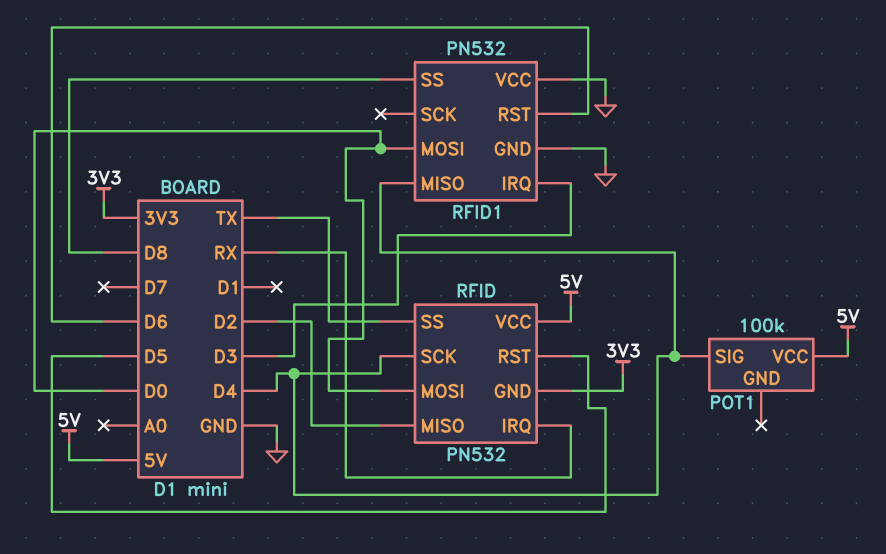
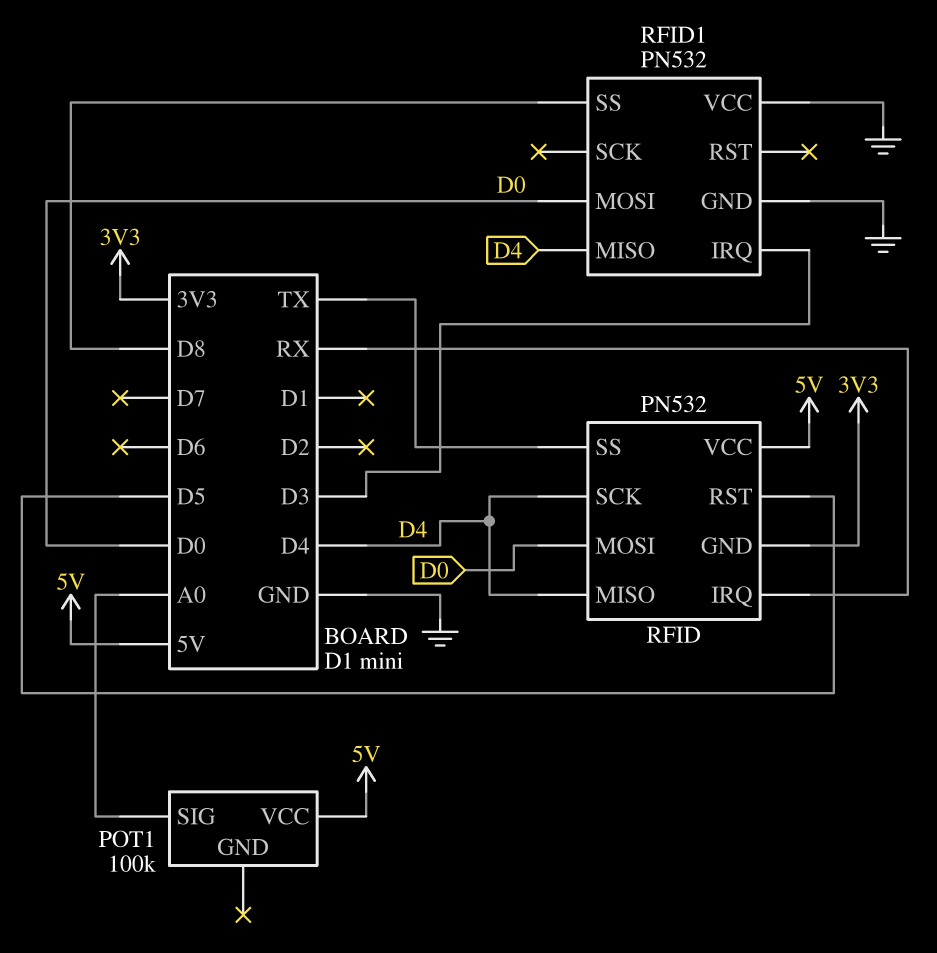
POT1 pin SIG: D4 -> A0
RFID pin MISO: D2 -> D4
RFID1 pin RST: D6 -> none

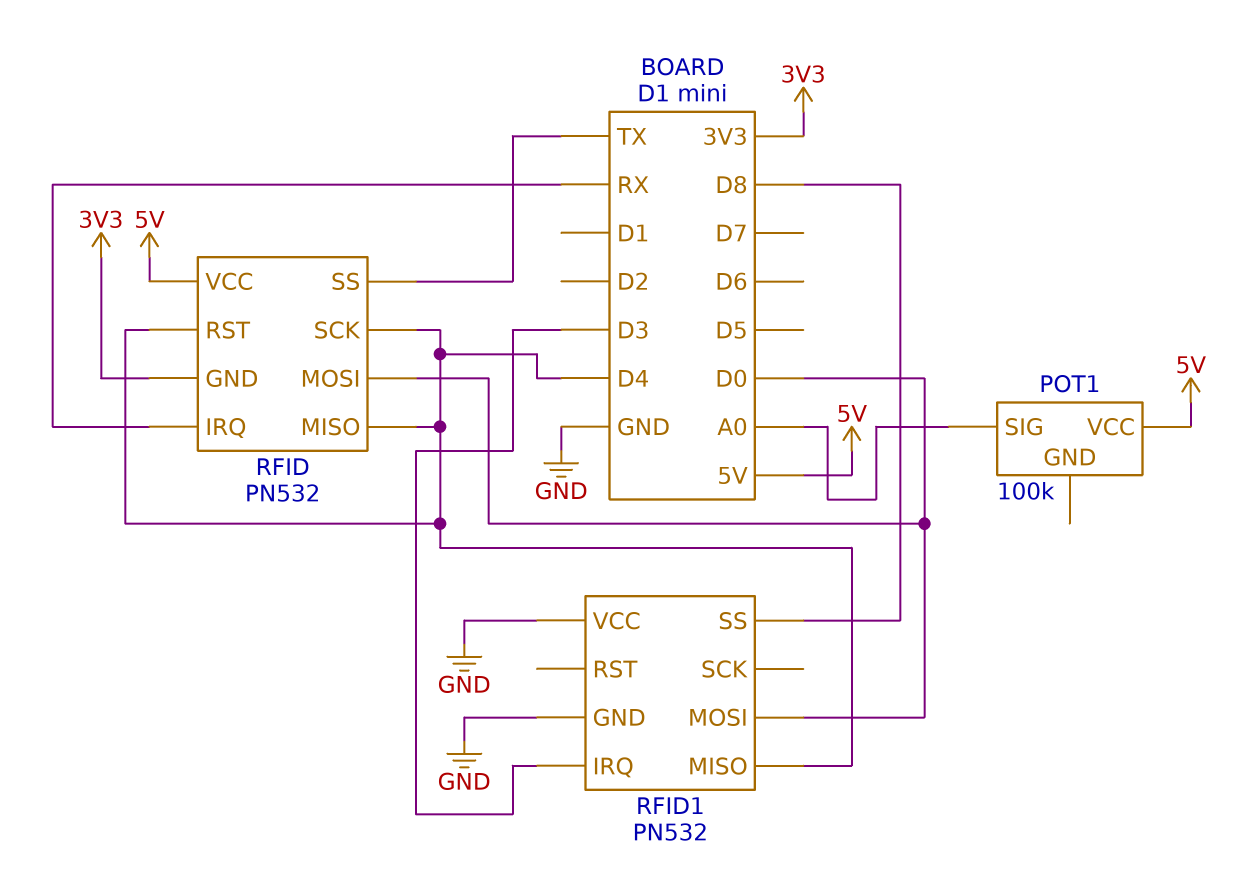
RFID pin RST: D5 -> D4

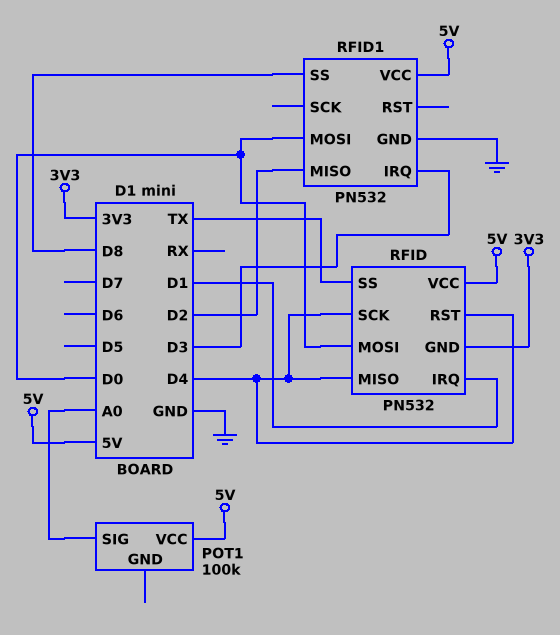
RFID pin IRQ: RX -> D1
RFID1 pin MISO: D4 -> D2
RFID1 pin VCC: GND -> 5V

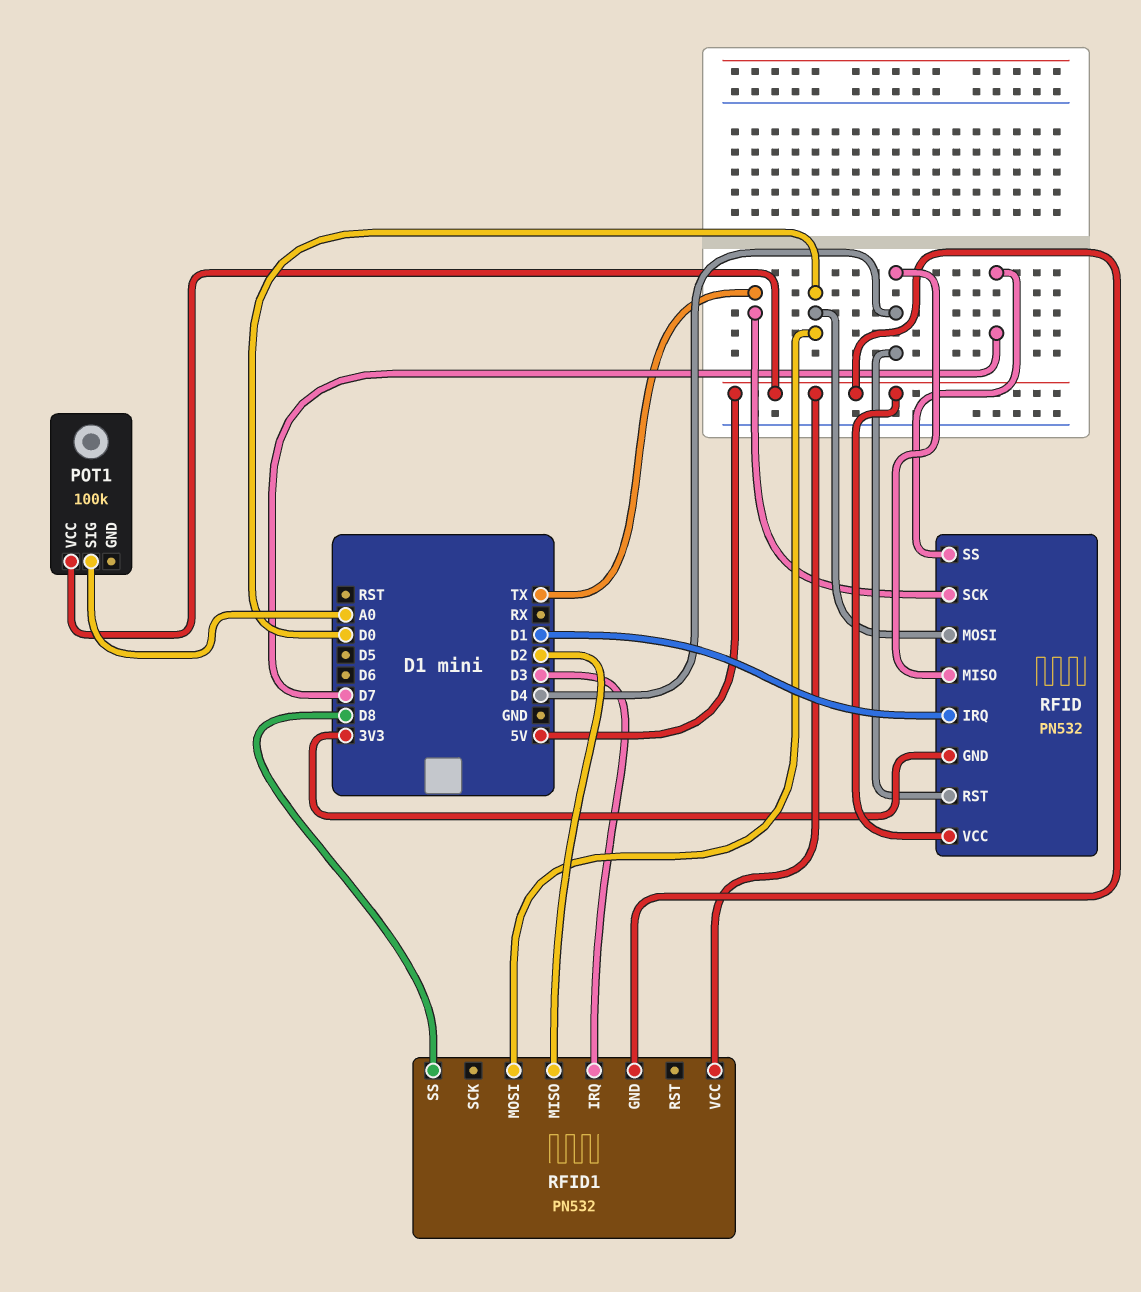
RFID pin SCK: D4 -> TX
RFID pin SS: TX -> D7
RFID1 pin GND: GND -> 5V

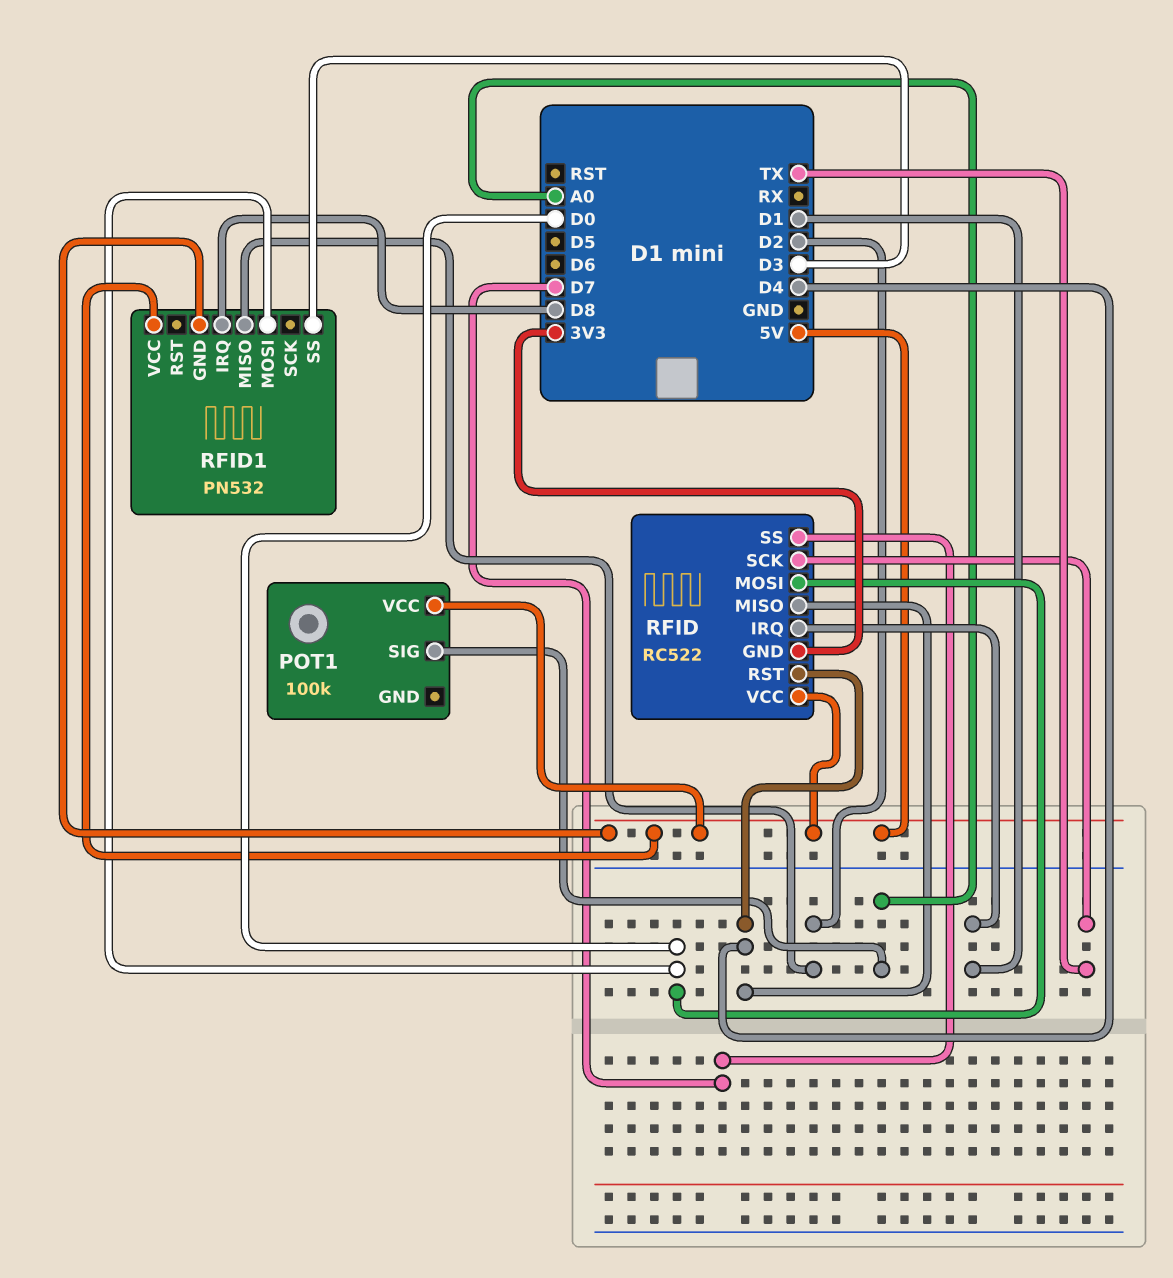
RFID: PN532 -> RC522
RFID1 pin IRQ: D3 -> D8
RFID1 pin SS: D8 -> D3

